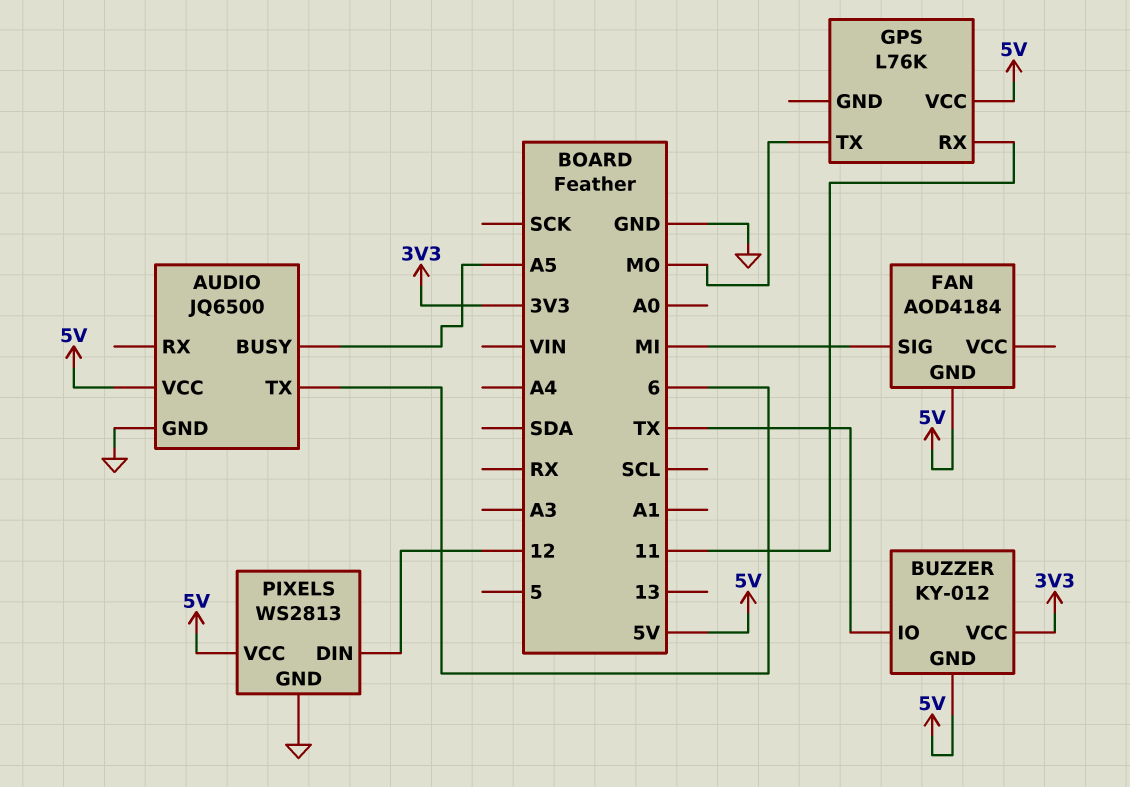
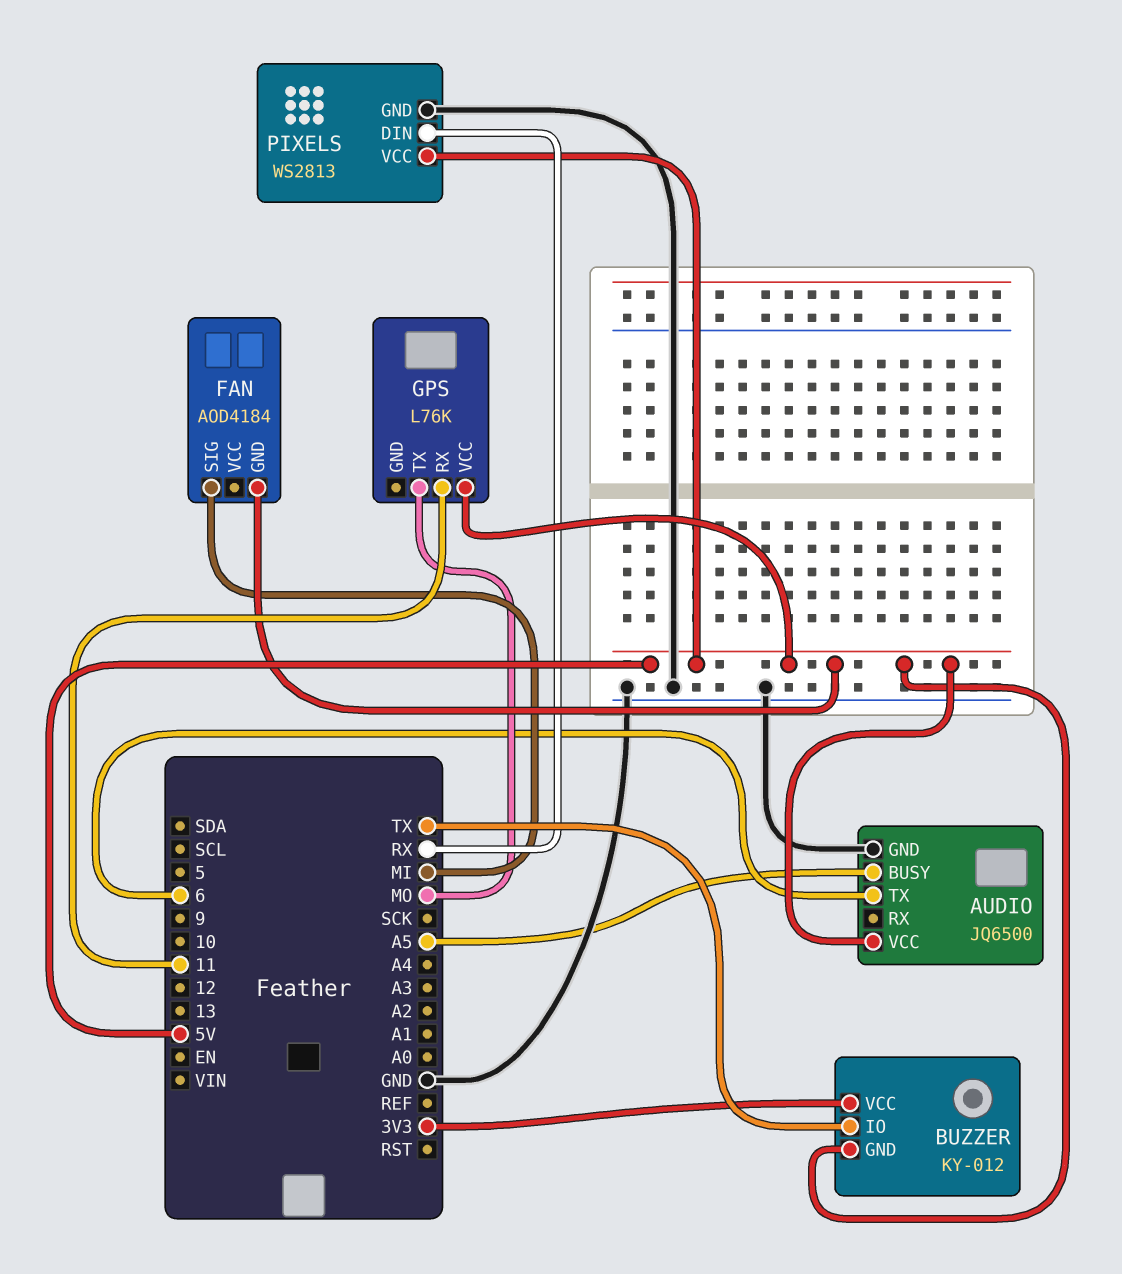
PIXELS pin DIN: 12 -> RX

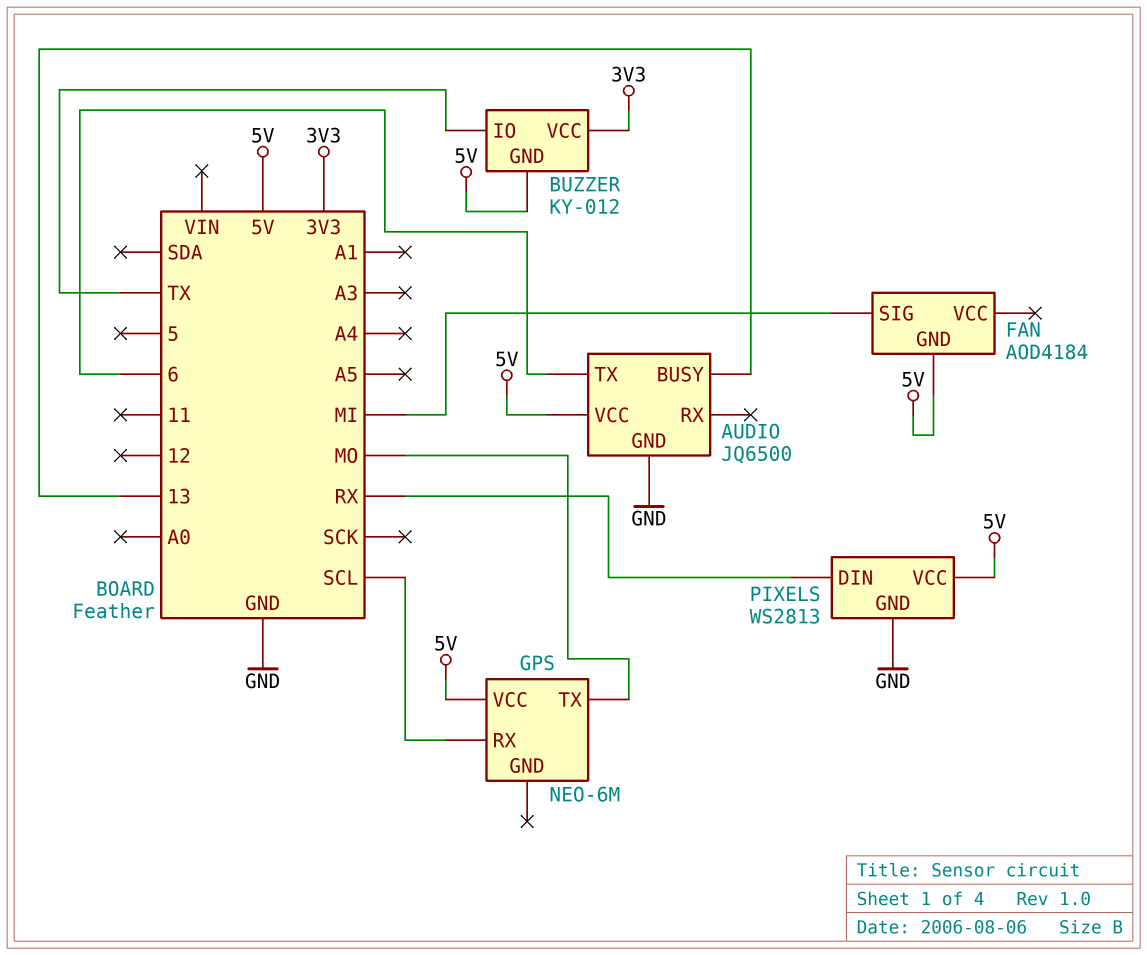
AUDIO pin BUSY: A5 -> 13
GPS: L76K -> NEO-6M
GPS pin RX: 11 -> SCL

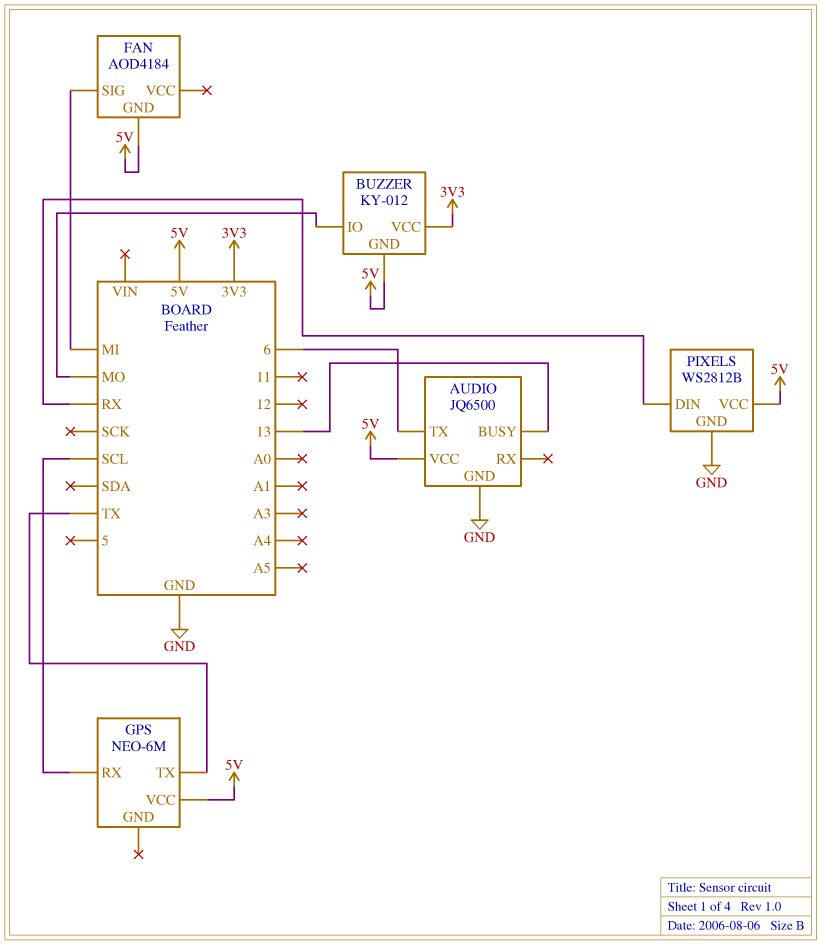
BUZZER pin IO: TX -> MO
GPS pin TX: MO -> TX
PIXELS: WS2813 -> WS2812B

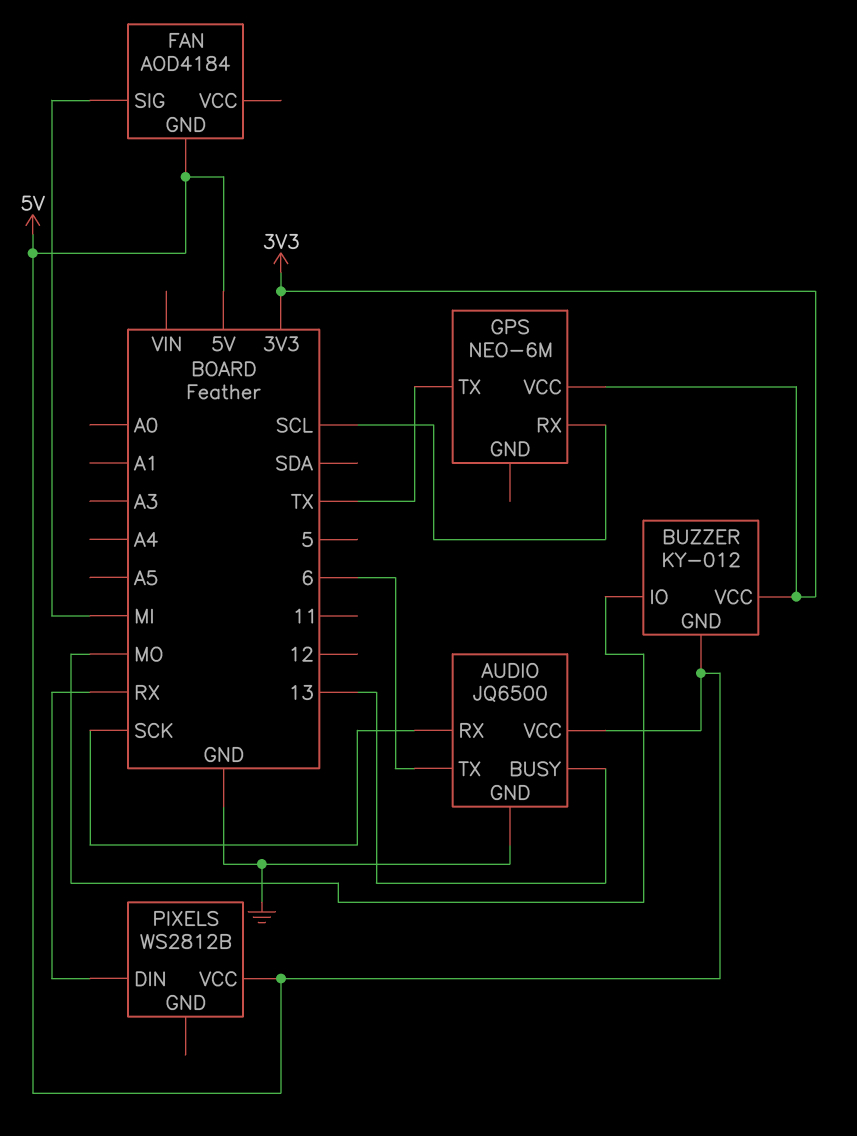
AUDIO pin RX: none -> SCK
GPS pin VCC: 5V -> 3V3
PIXELS pin GND: GND -> none

